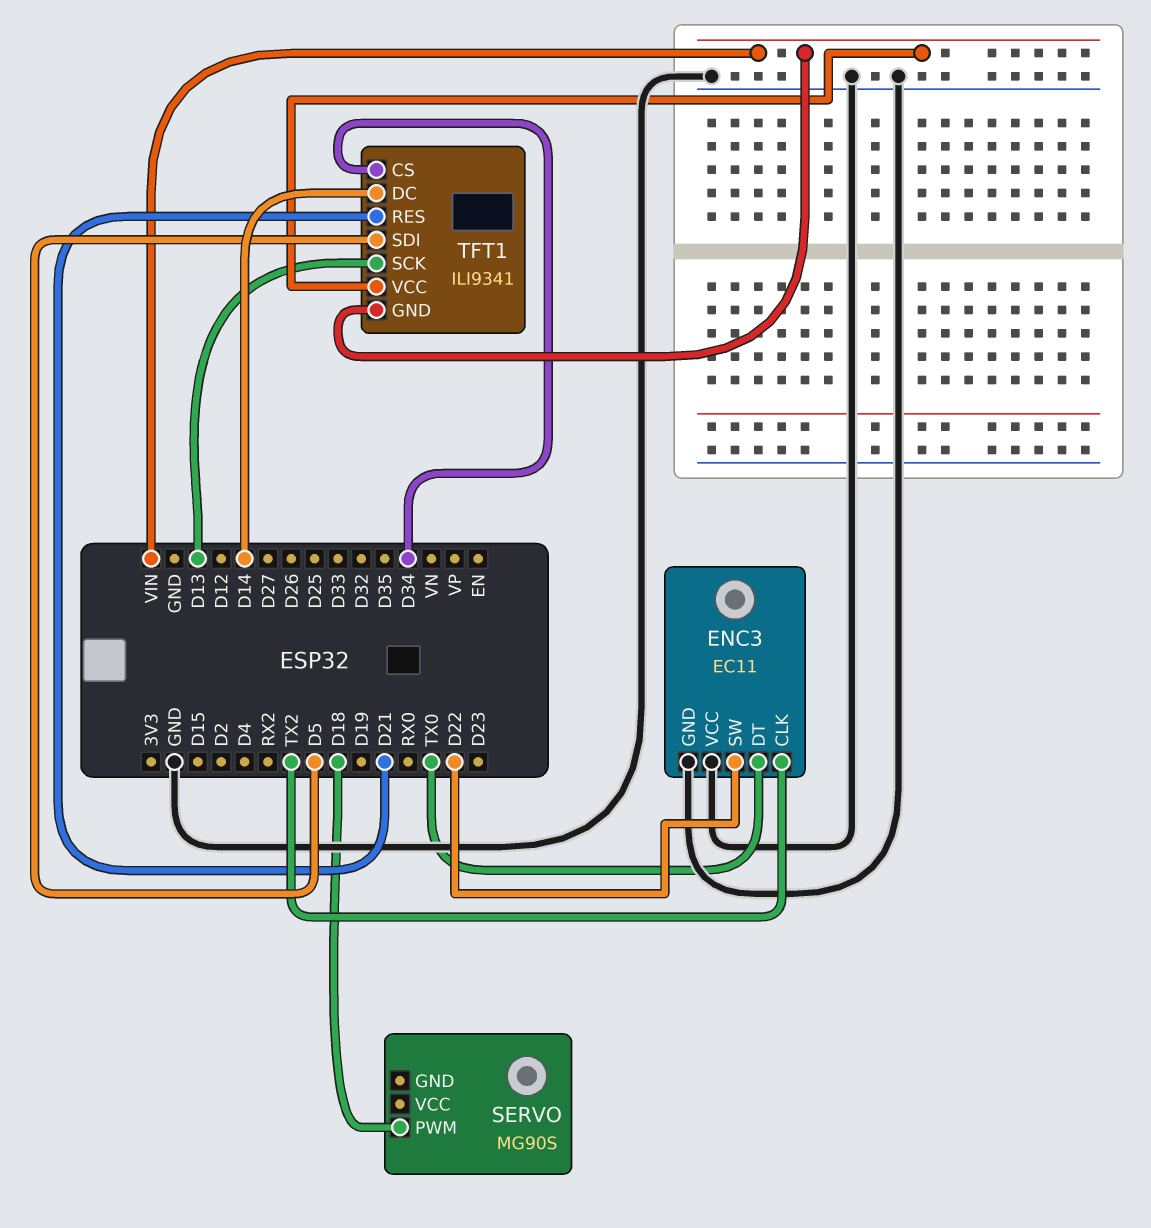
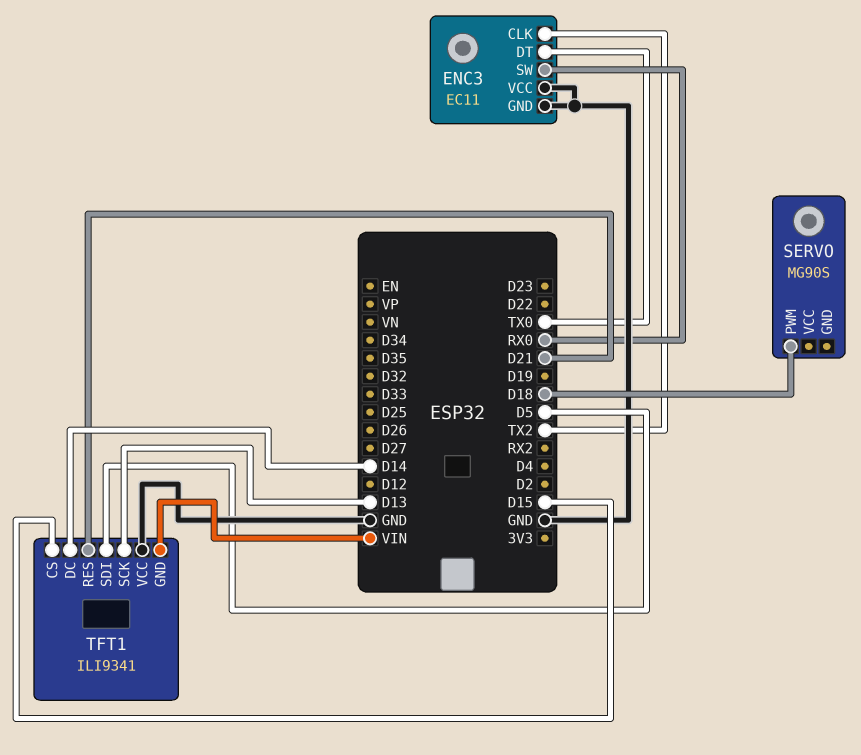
ENC3 pin SW: D22 -> RX0
TFT1 pin CS: D34 -> D15
TFT1 pin VCC: VIN -> GND

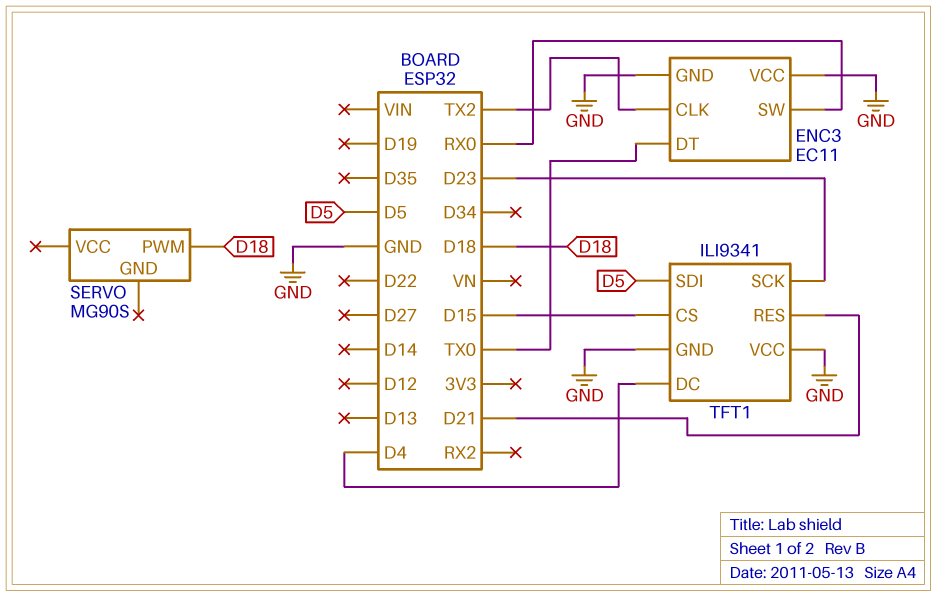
TFT1 pin DC: D14 -> D4
TFT1 pin GND: VIN -> GND
TFT1 pin SCK: D13 -> D23

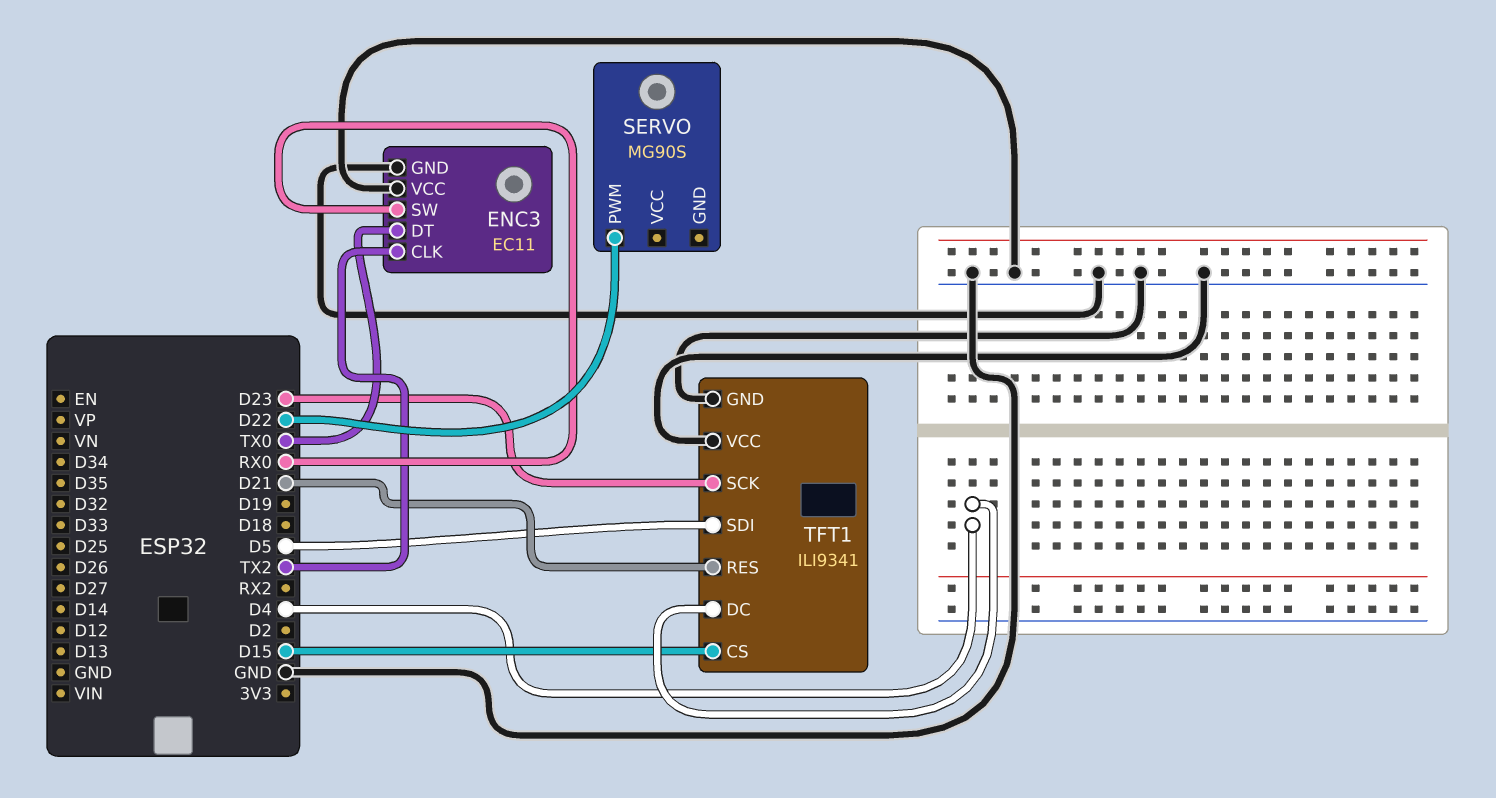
SERVO pin PWM: D18 -> D22

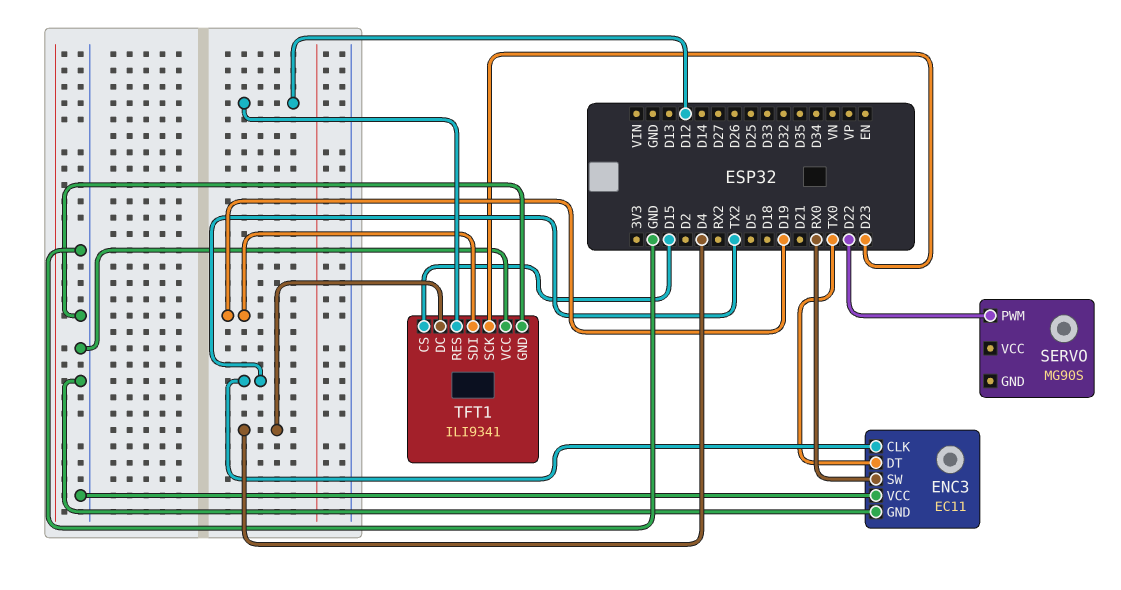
TFT1 pin RES: D21 -> D12
TFT1 pin SDI: D5 -> D19

